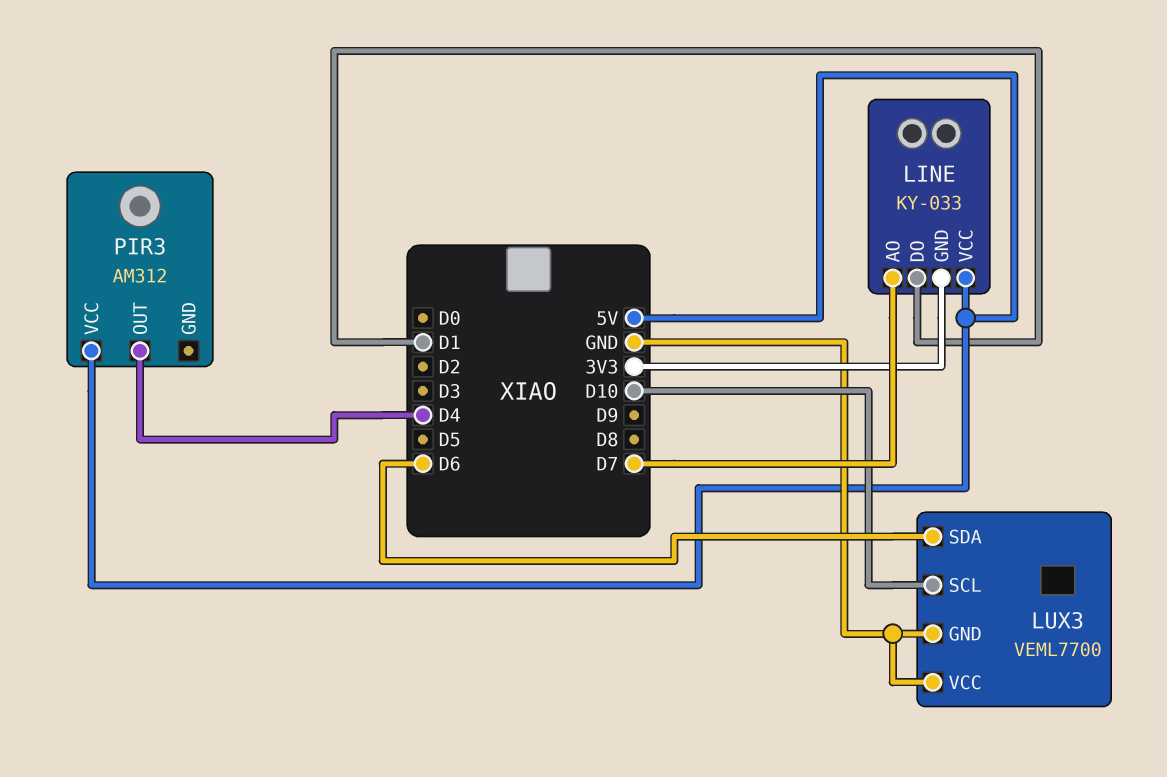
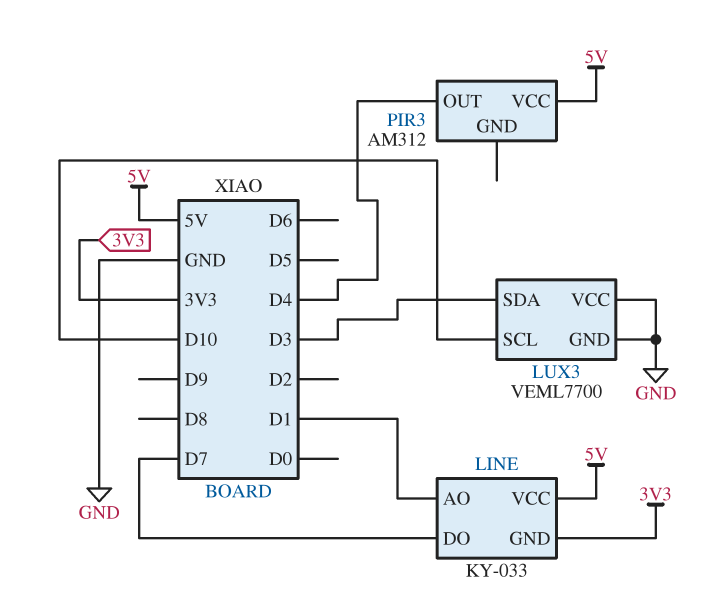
LINE pin AO: D7 -> D1
LINE pin DO: D1 -> D7
LUX3 pin SDA: D6 -> D3

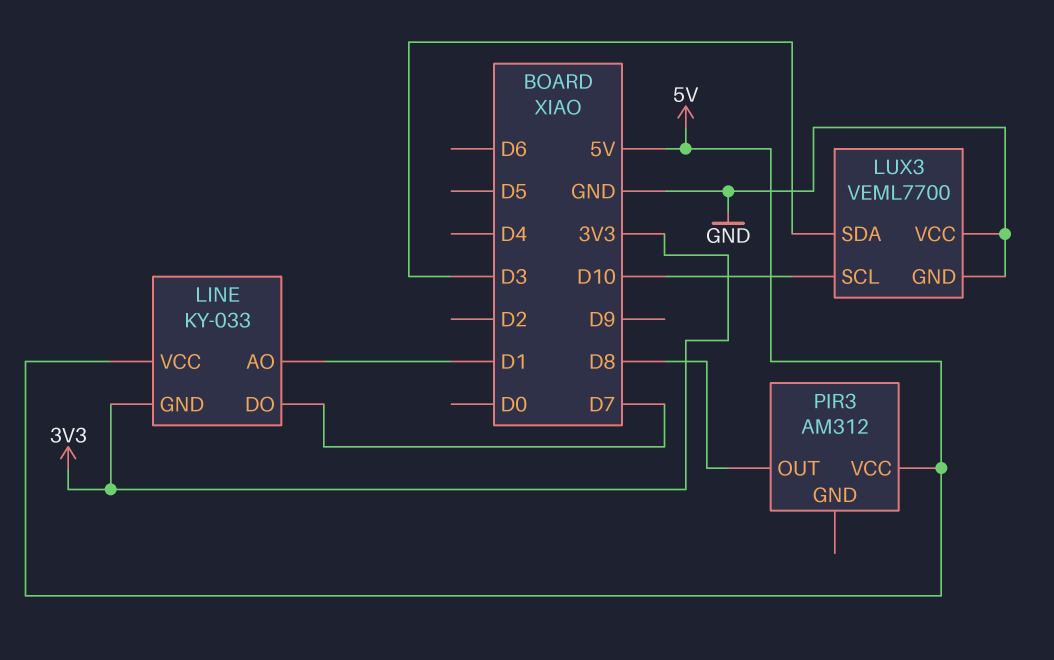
PIR3 pin OUT: D4 -> D8

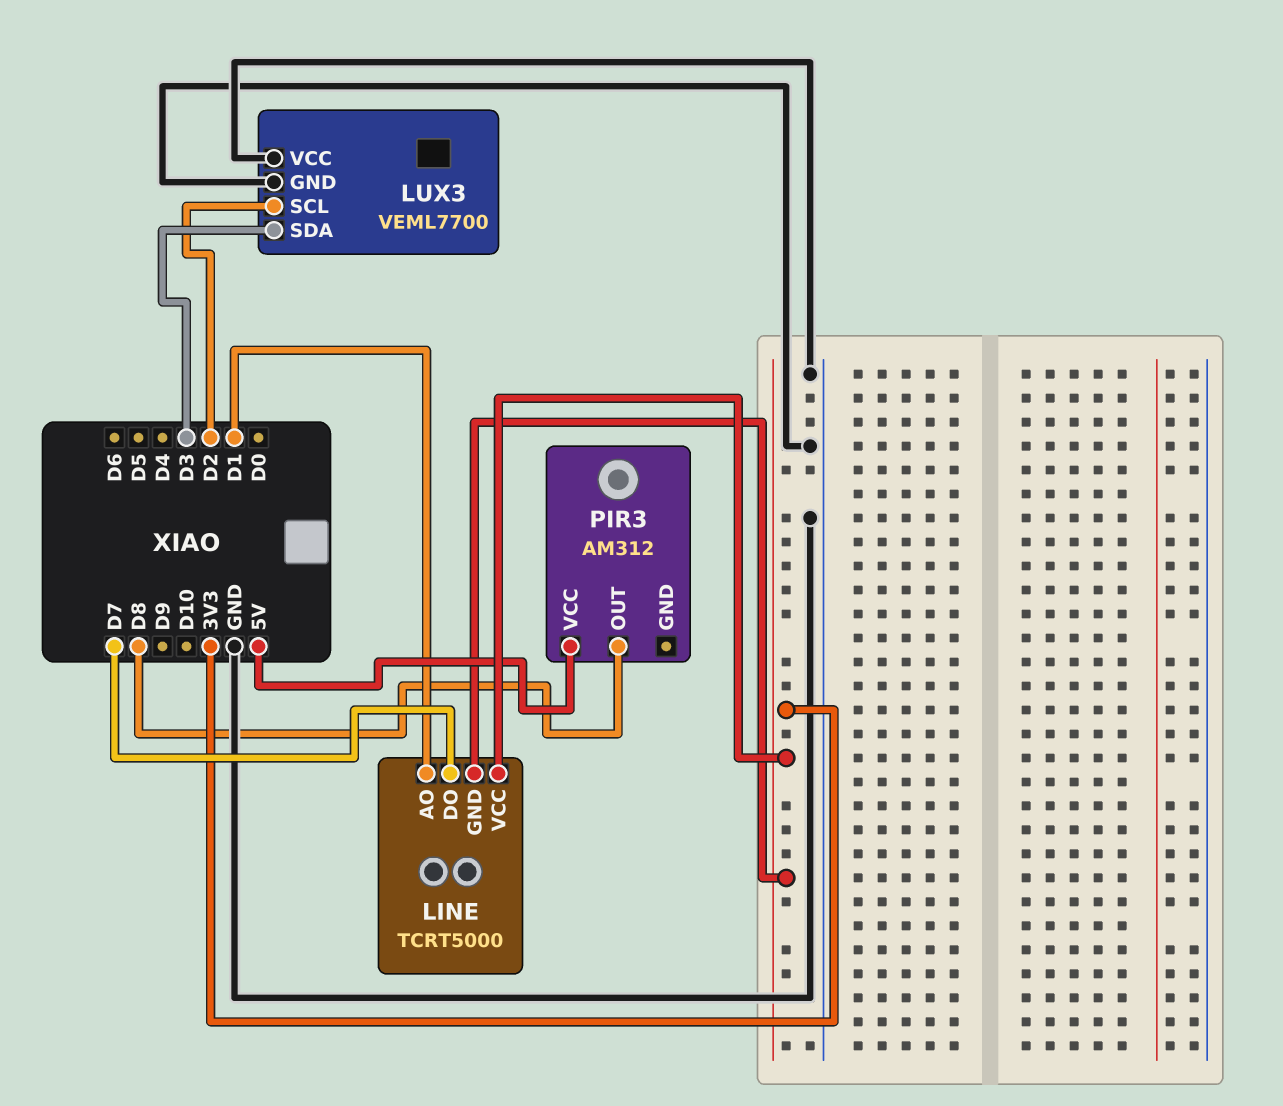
LINE: KY-033 -> TCRT5000
LINE pin VCC: 5V -> 3V3
LUX3 pin SCL: D10 -> D2

